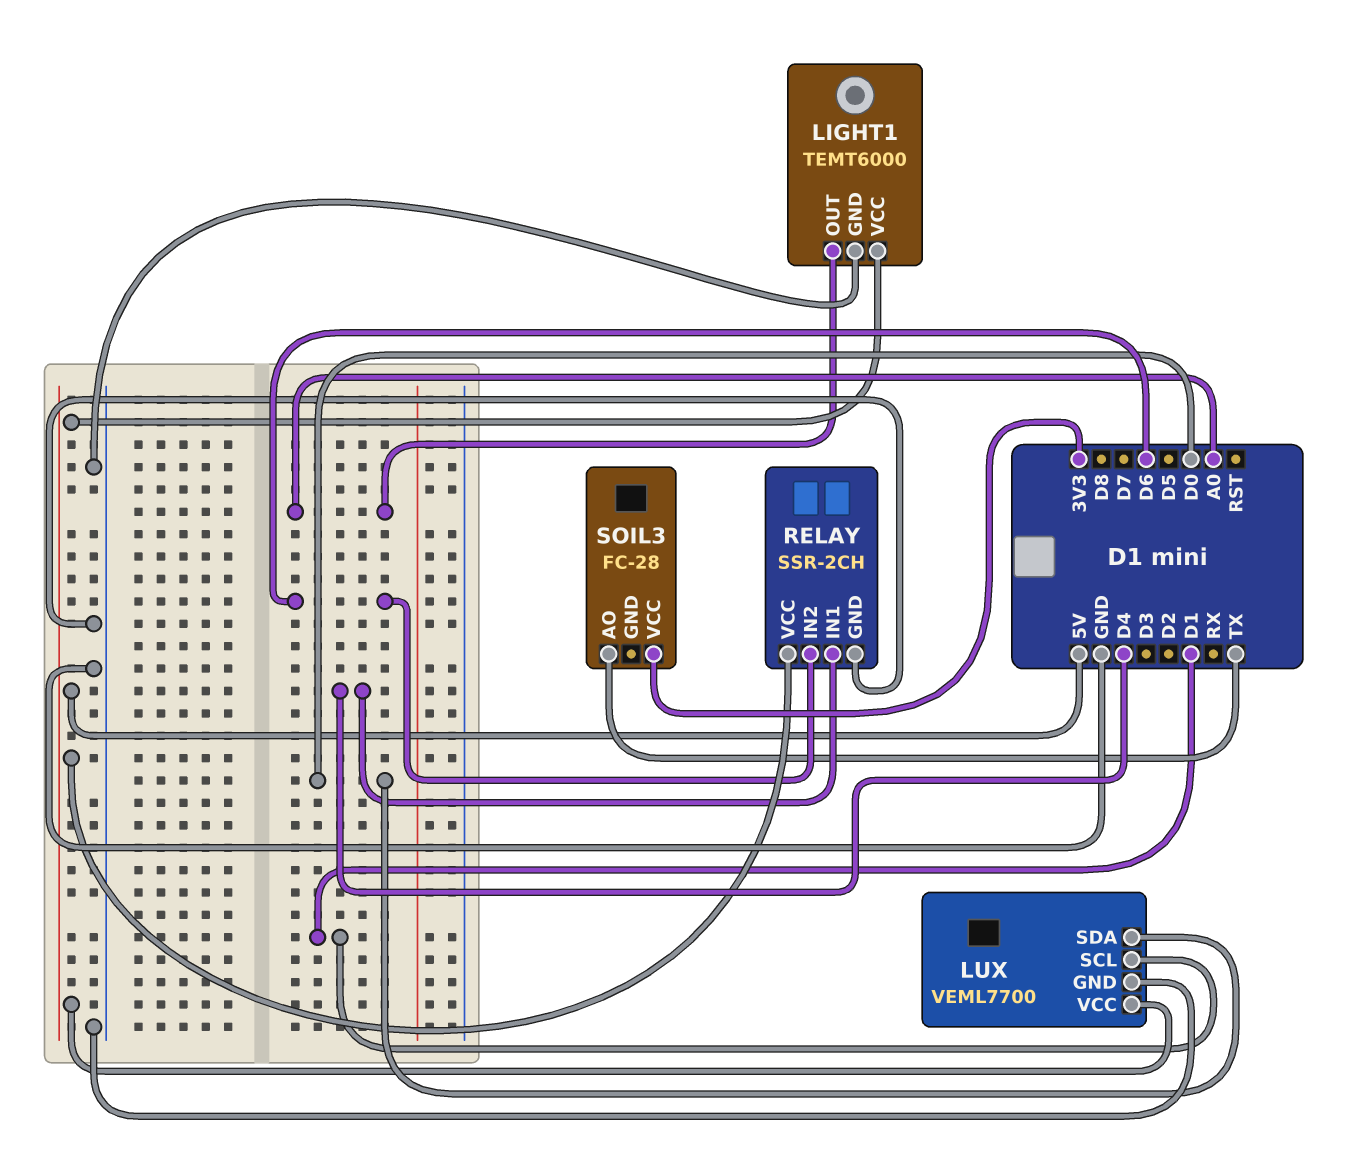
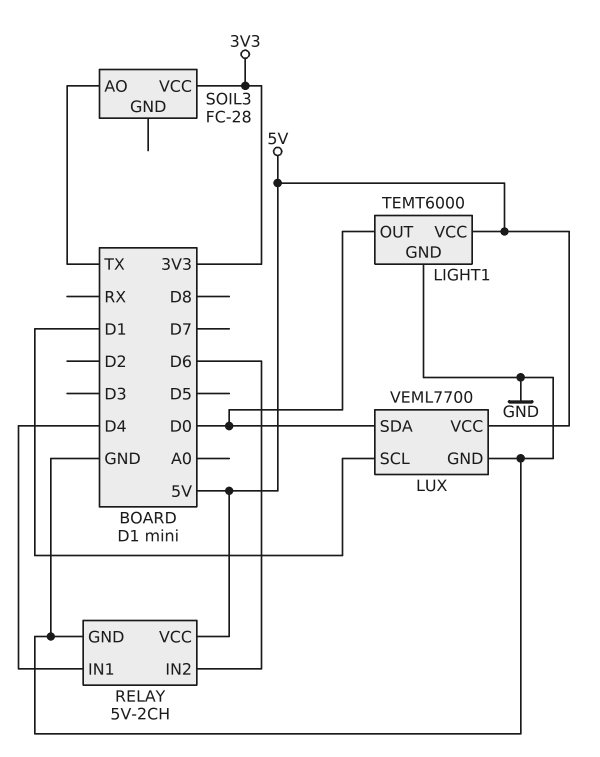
LIGHT1 pin OUT: A0 -> D0
RELAY: SSR-2CH -> 5V-2CH

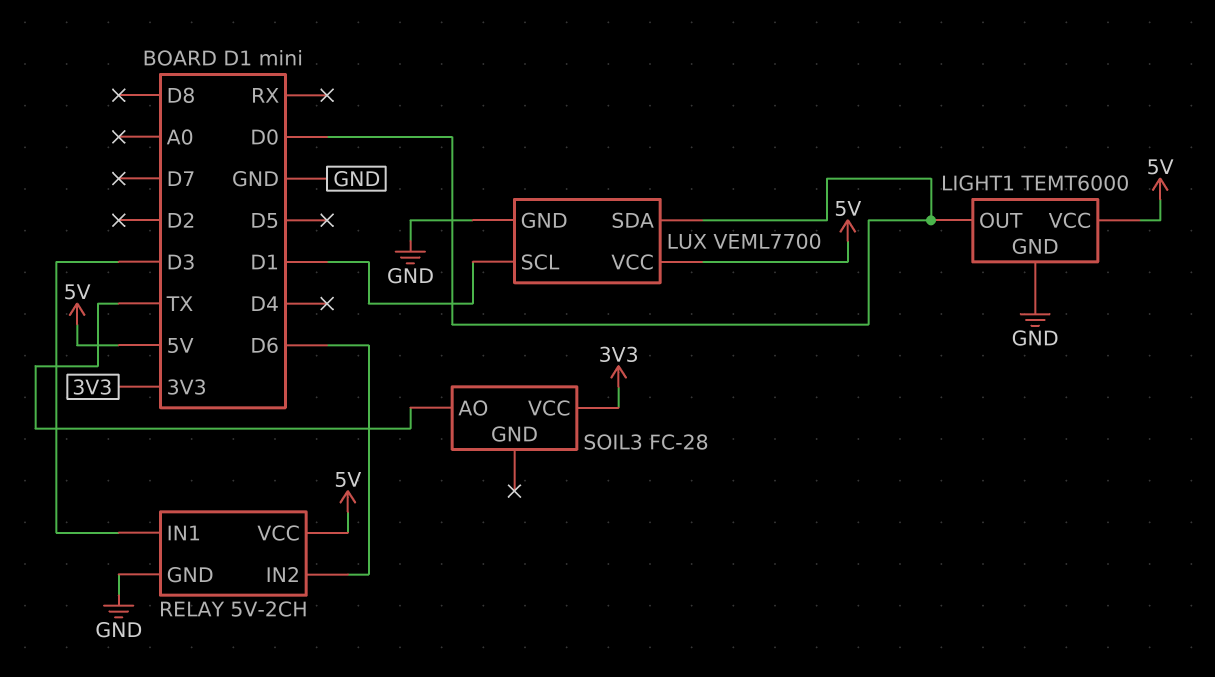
RELAY pin IN1: D4 -> D3

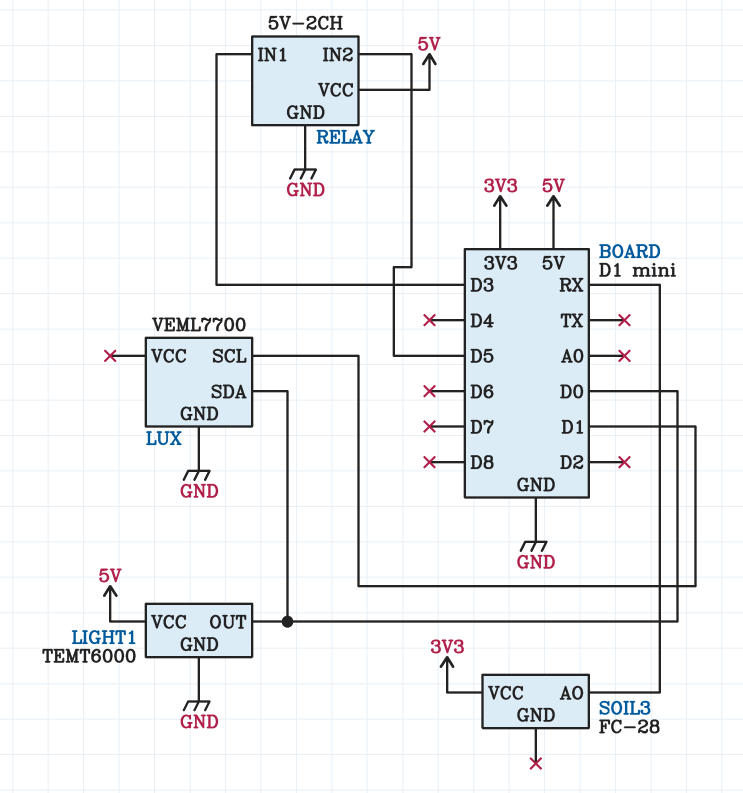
LUX pin VCC: 5V -> none
RELAY pin IN2: D6 -> D5
SOIL3 pin AO: TX -> RX

